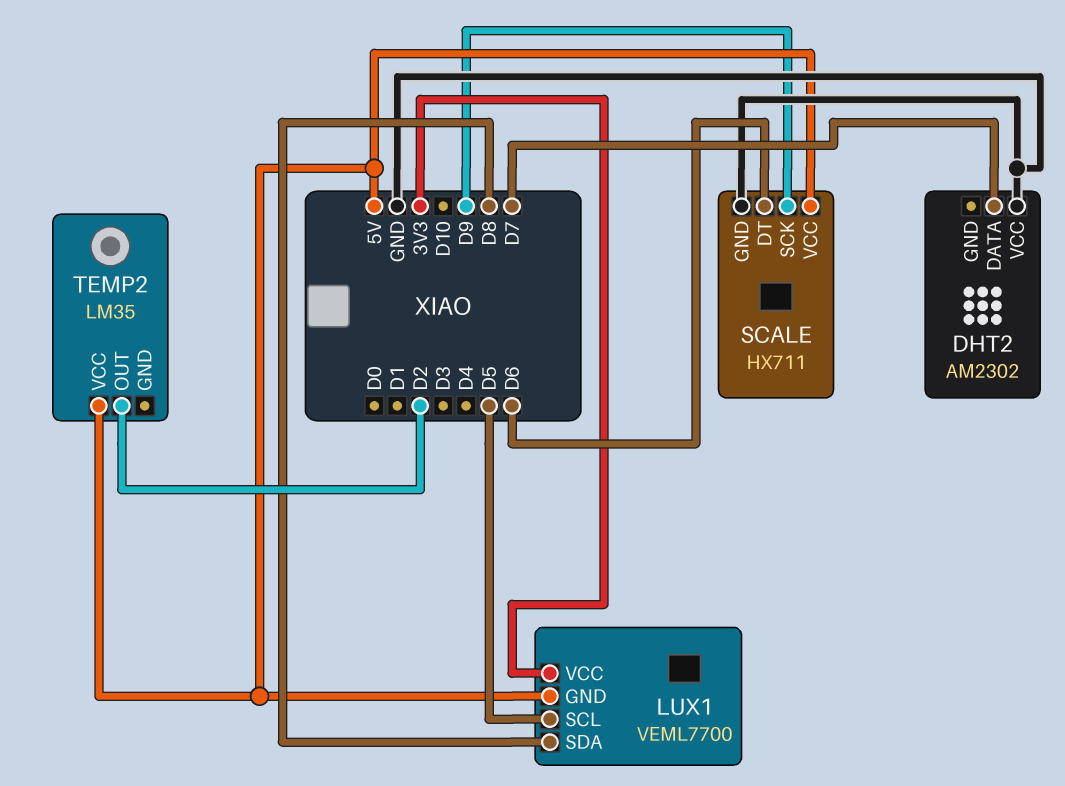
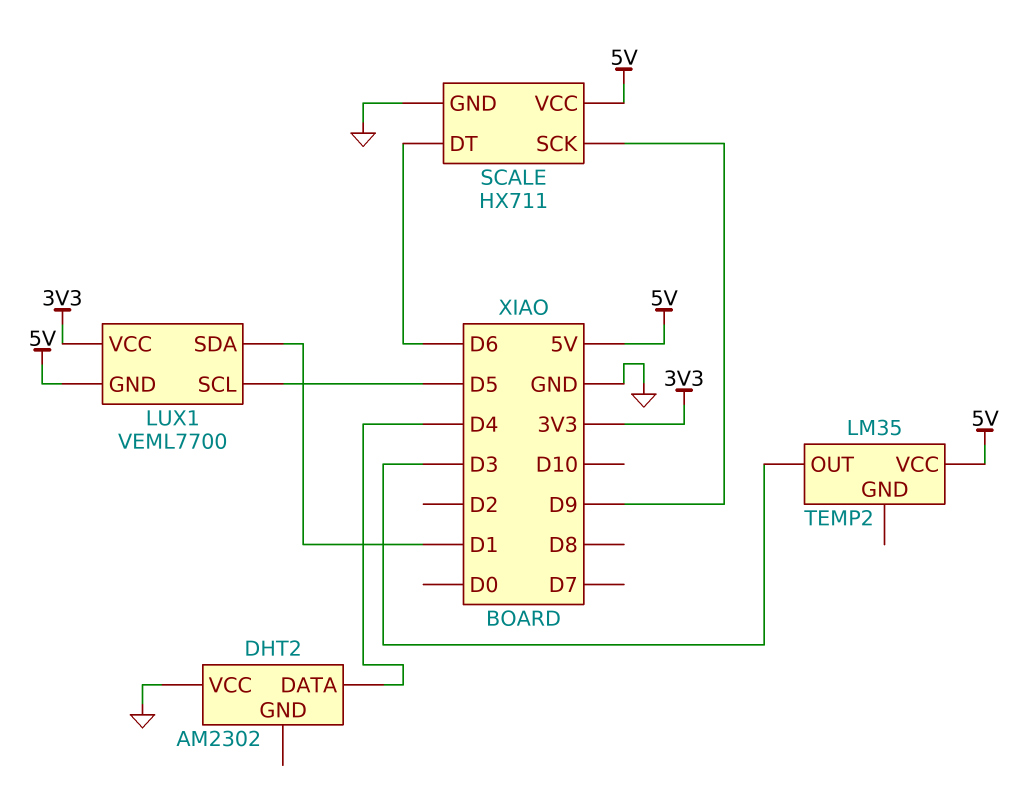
DHT2 pin DATA: D7 -> D4
LUX1 pin SDA: D8 -> D1
TEMP2 pin OUT: D2 -> D3

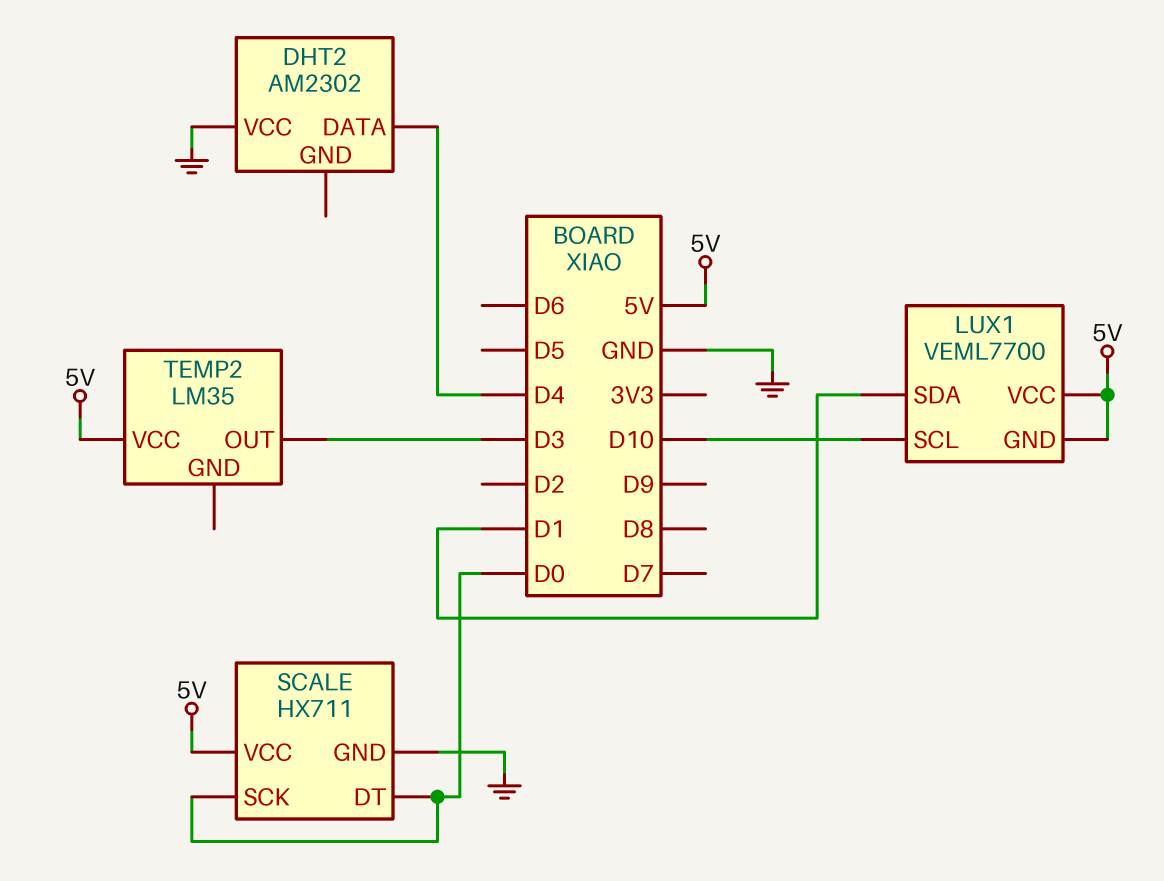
LUX1 pin SCL: D5 -> D10
LUX1 pin VCC: 3V3 -> 5V
SCALE pin DT: D6 -> D0
SCALE pin SCK: D9 -> D0

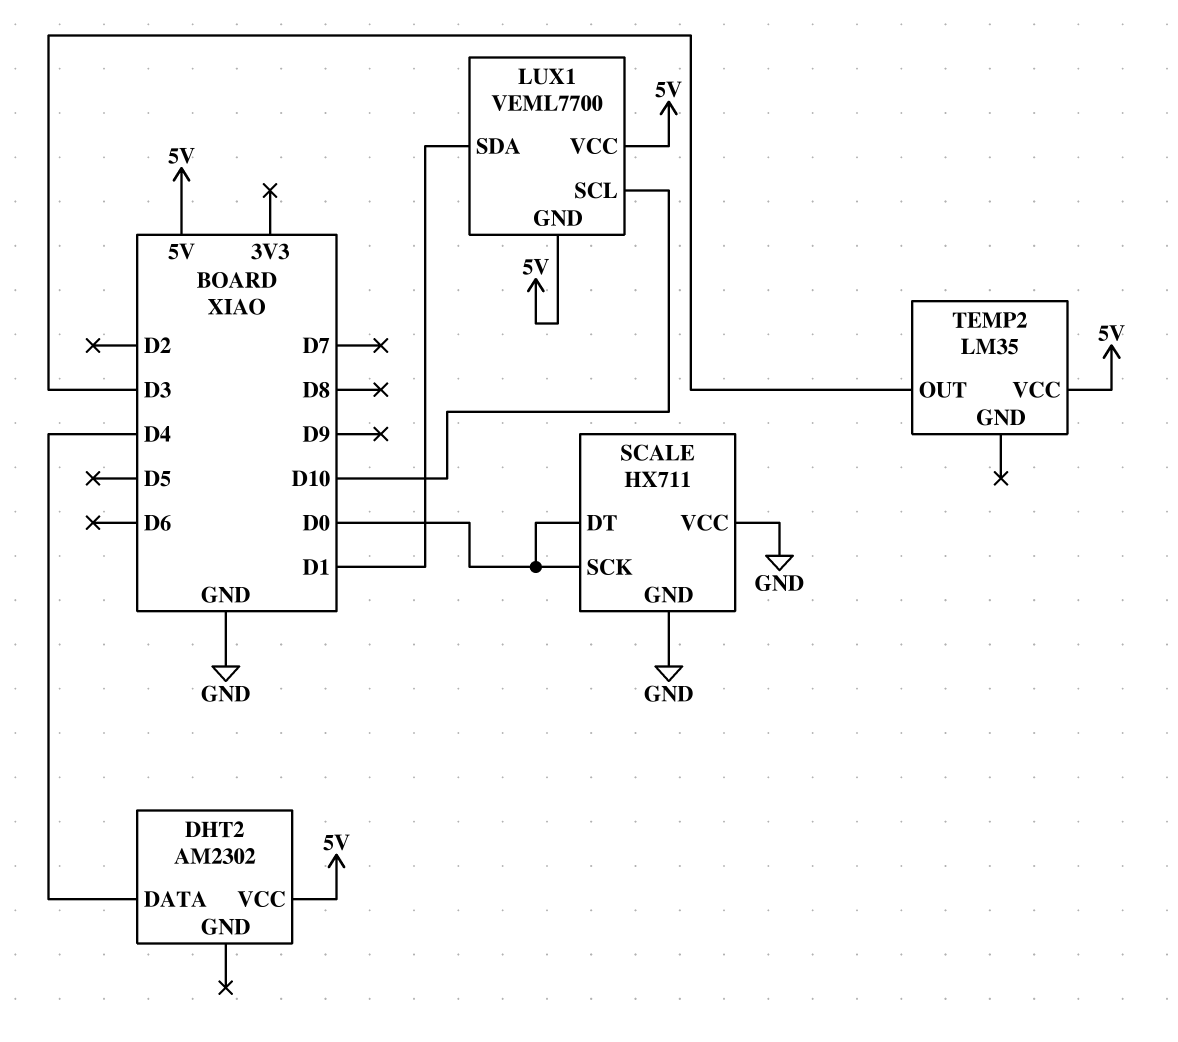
DHT2 pin VCC: GND -> 5V
SCALE pin VCC: 5V -> GND

